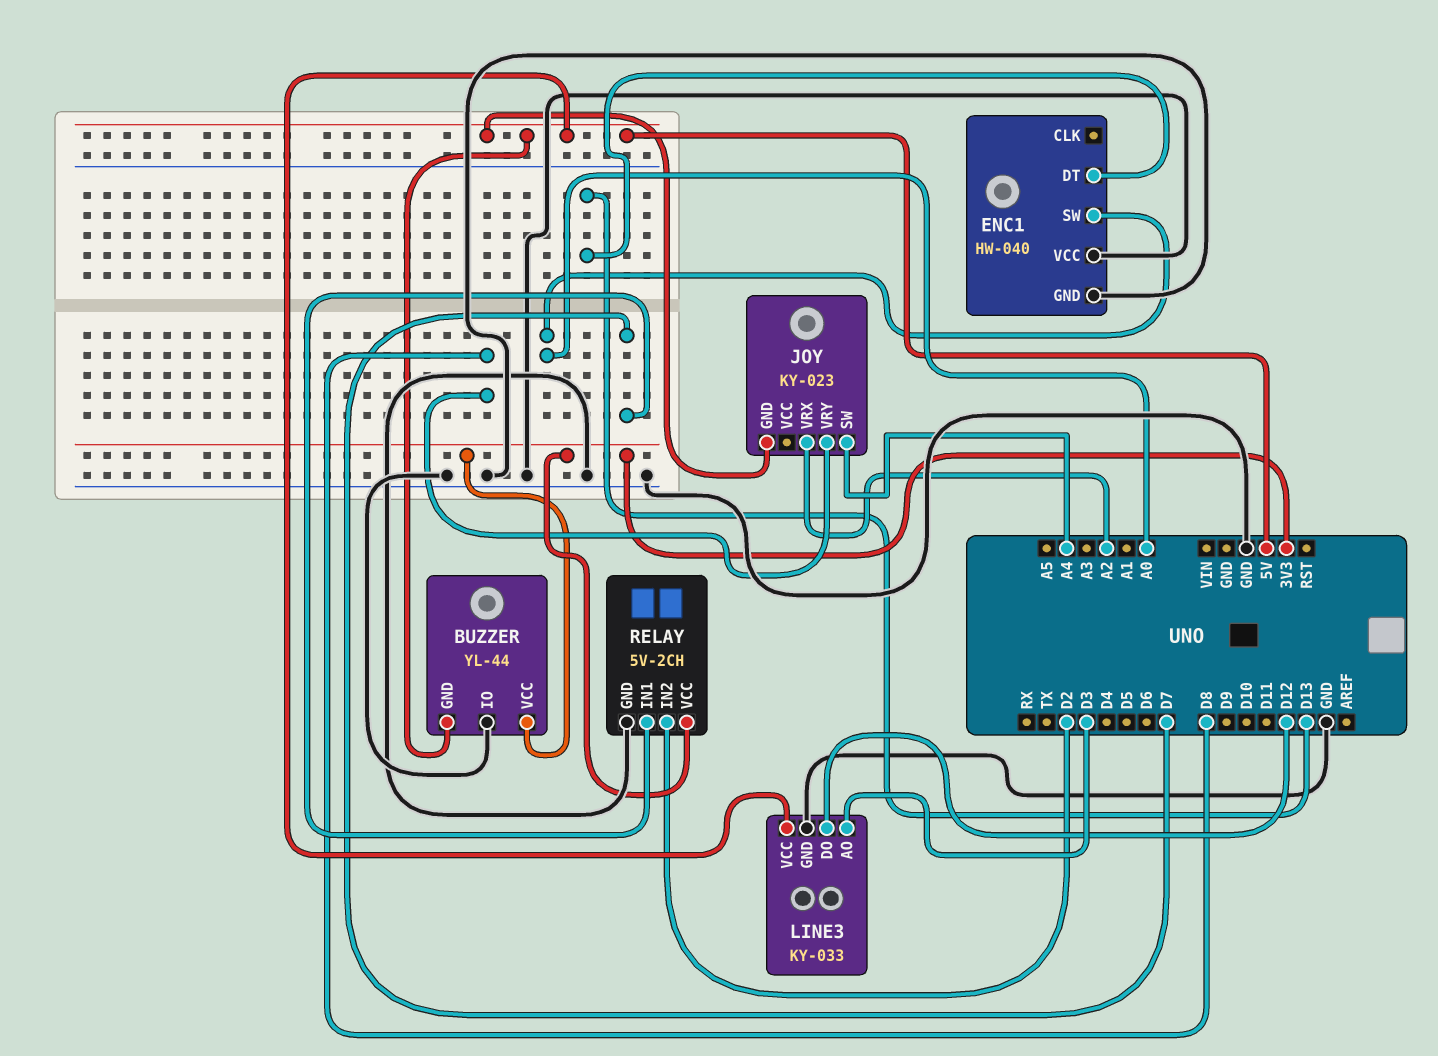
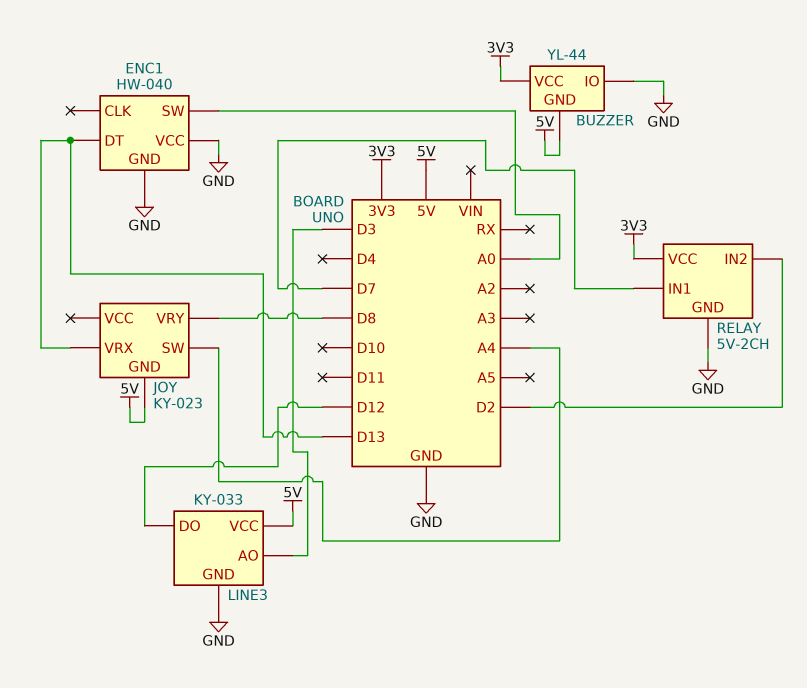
JOY pin VRX: A2 -> D13

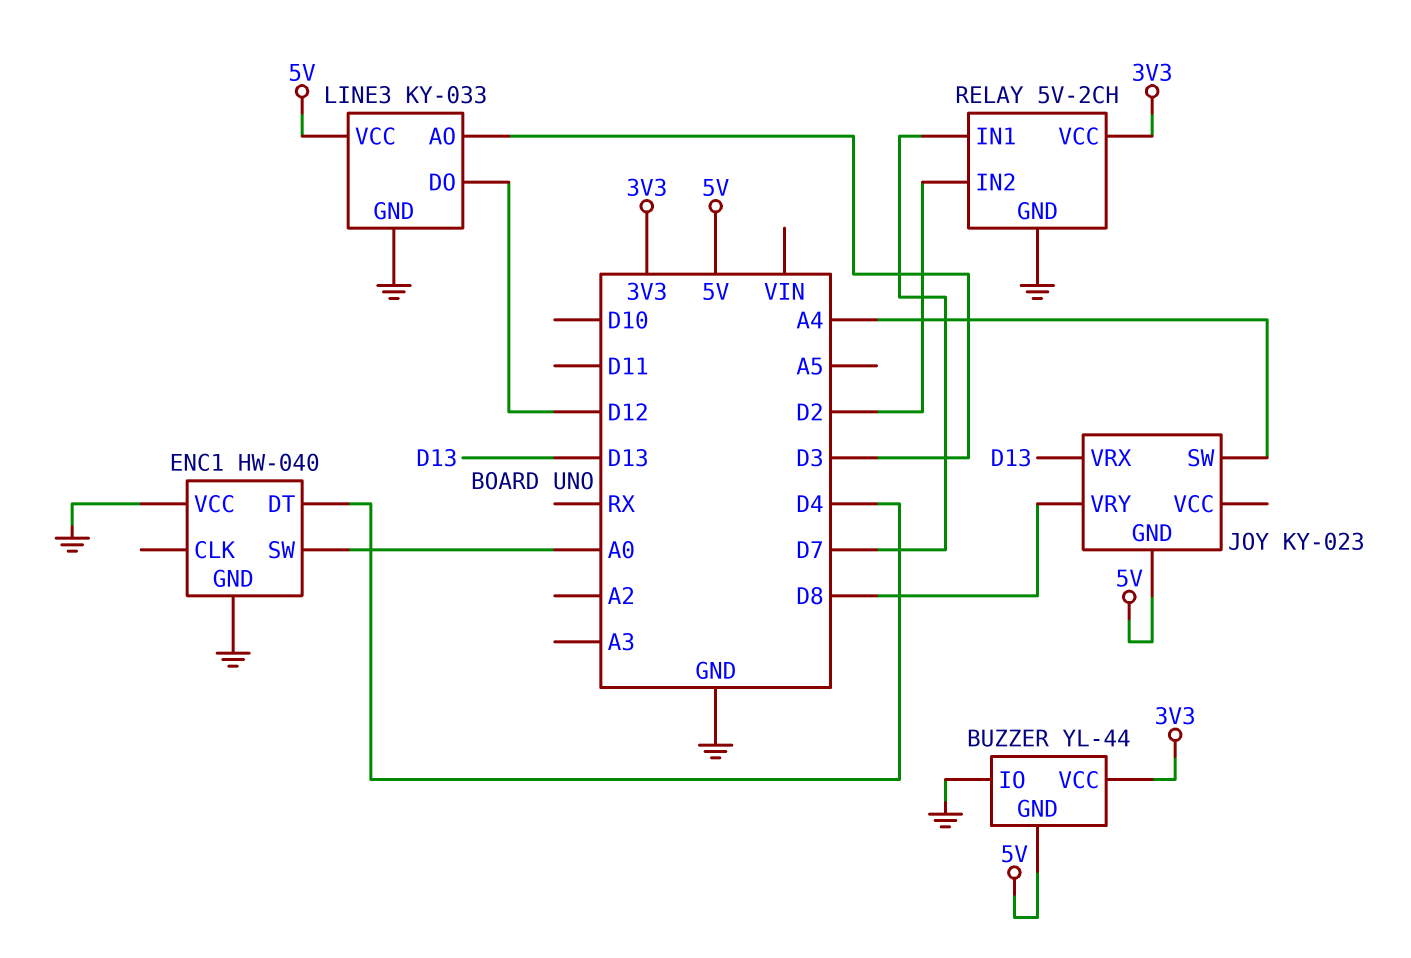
ENC1 pin DT: D13 -> D4

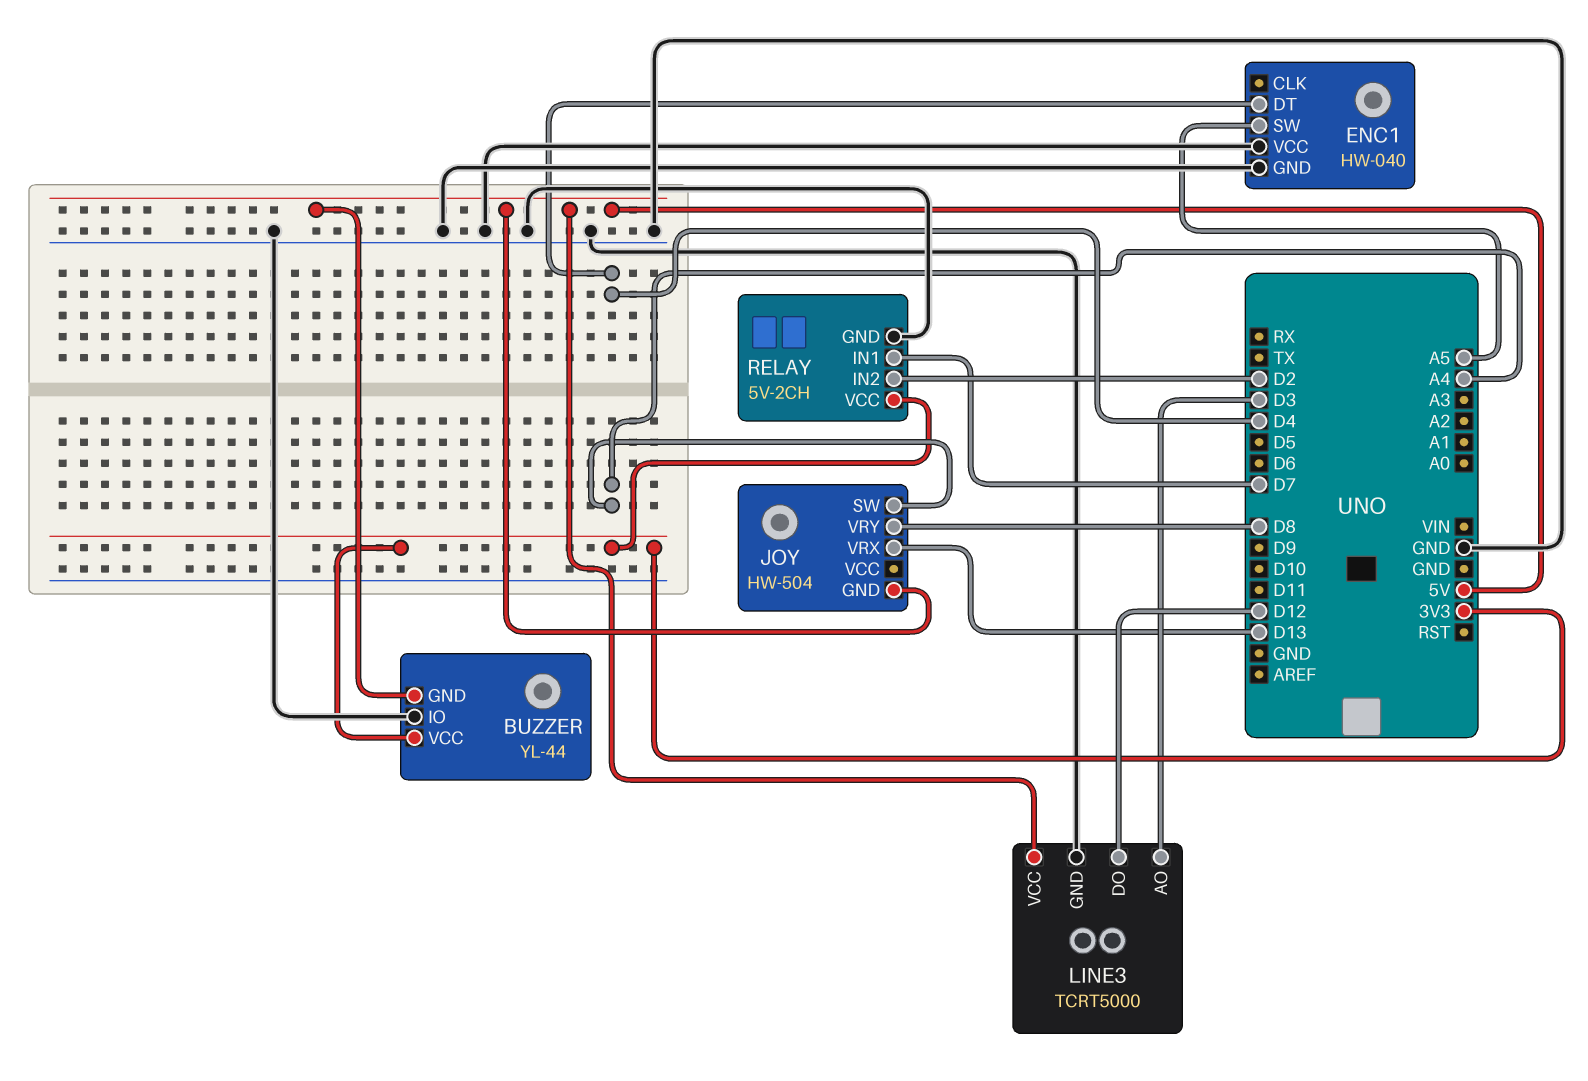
ENC1 pin SW: A0 -> A5
JOY: KY-023 -> HW-504
LINE3: KY-033 -> TCRT5000

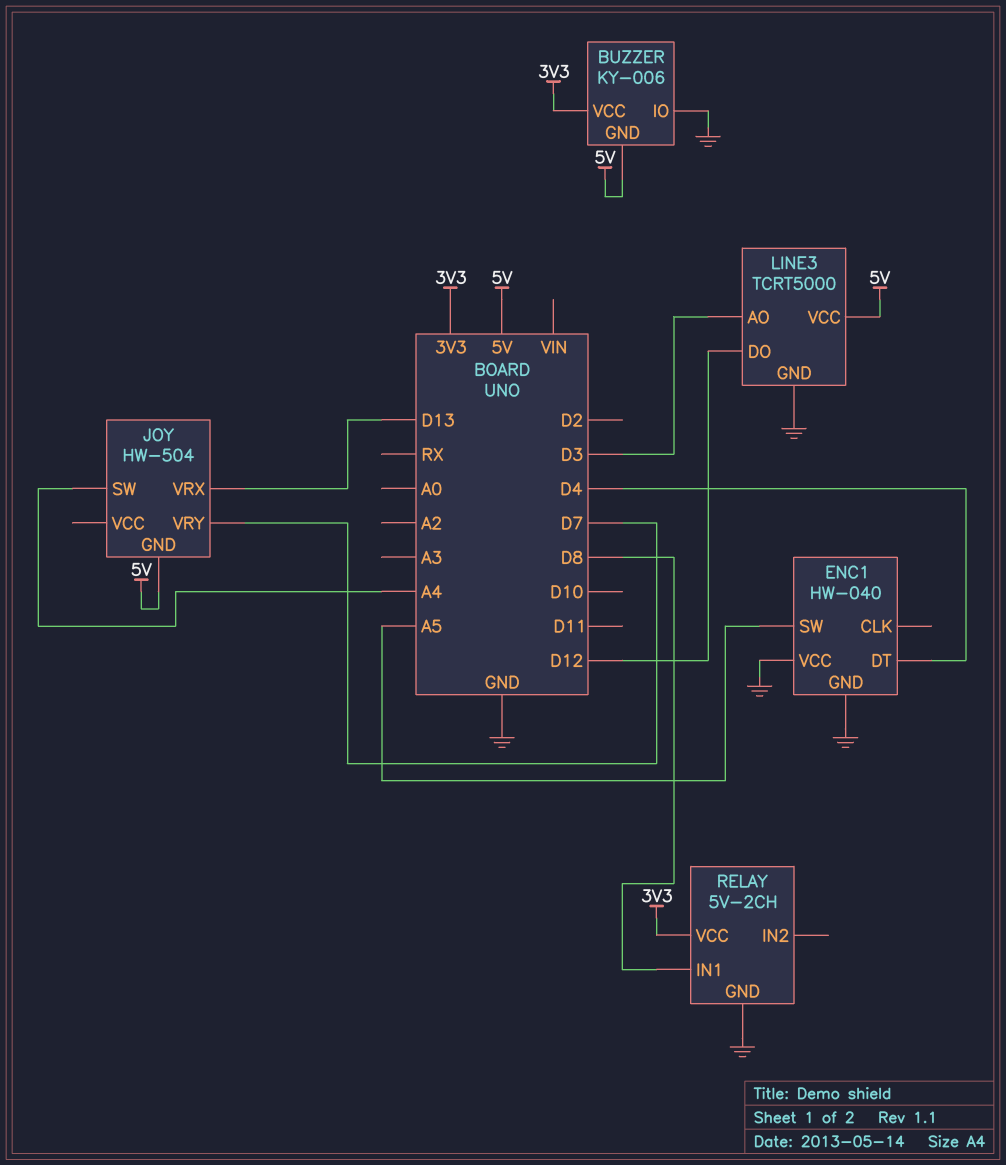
BUZZER: YL-44 -> KY-006
JOY pin VRY: D8 -> D7
RELAY pin IN1: D7 -> D8
RELAY pin IN2: D2 -> none

